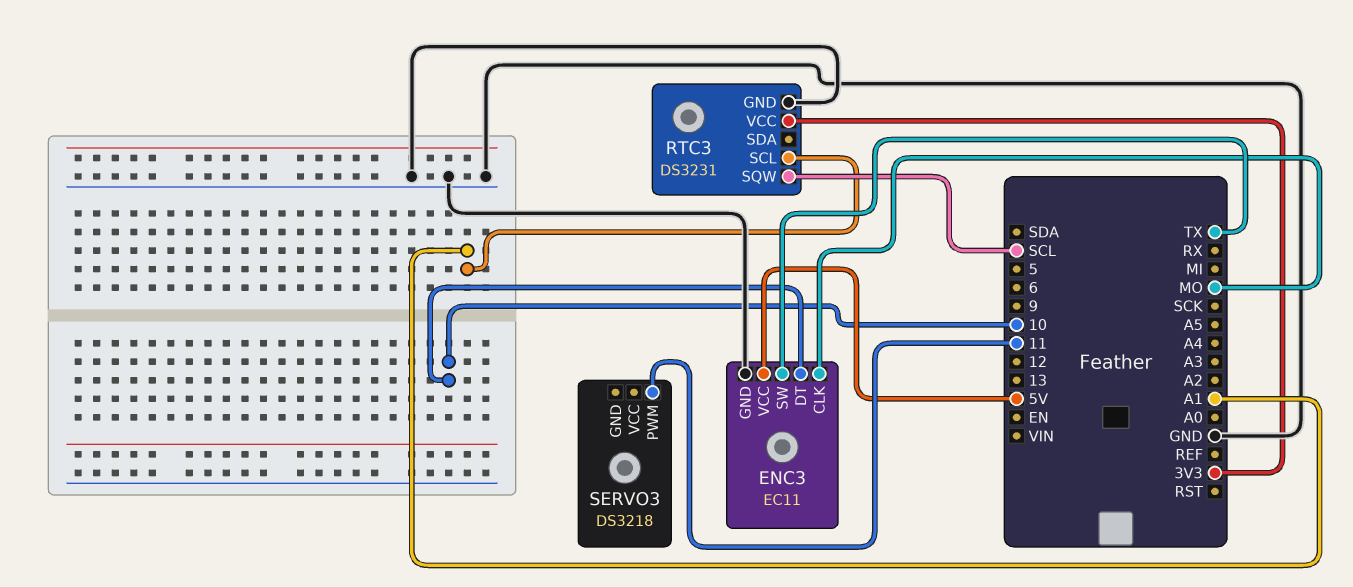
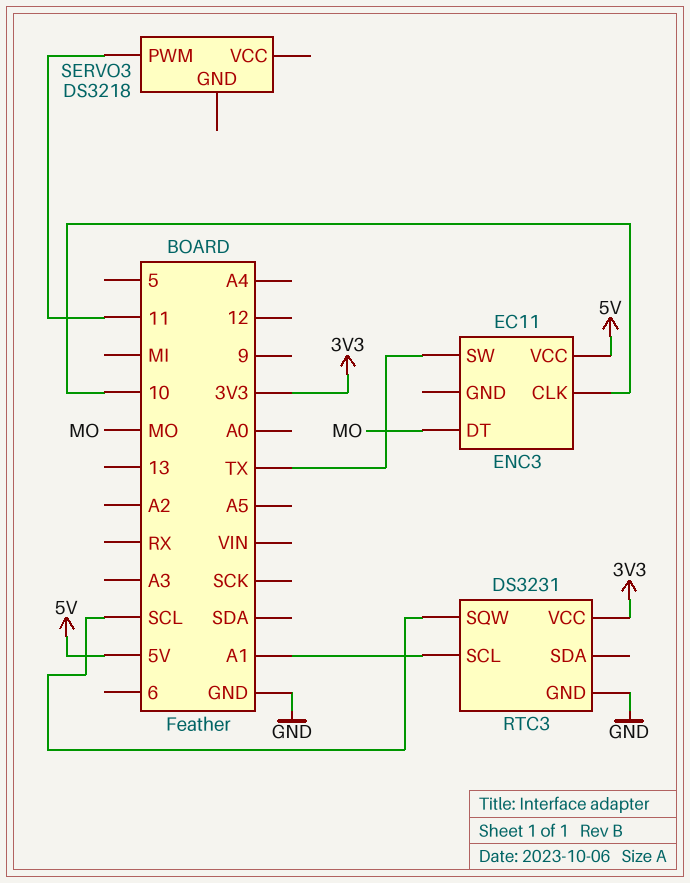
ENC3 pin CLK: MO -> 10
ENC3 pin DT: 10 -> MO
ENC3 pin GND: GND -> none

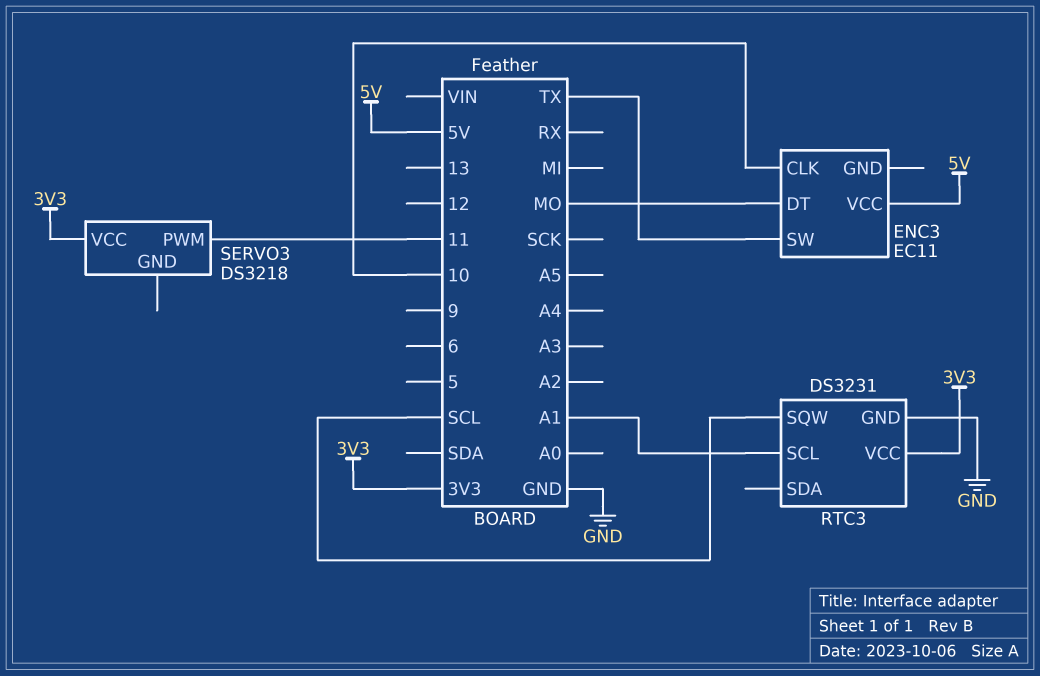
SERVO3 pin VCC: none -> 3V3

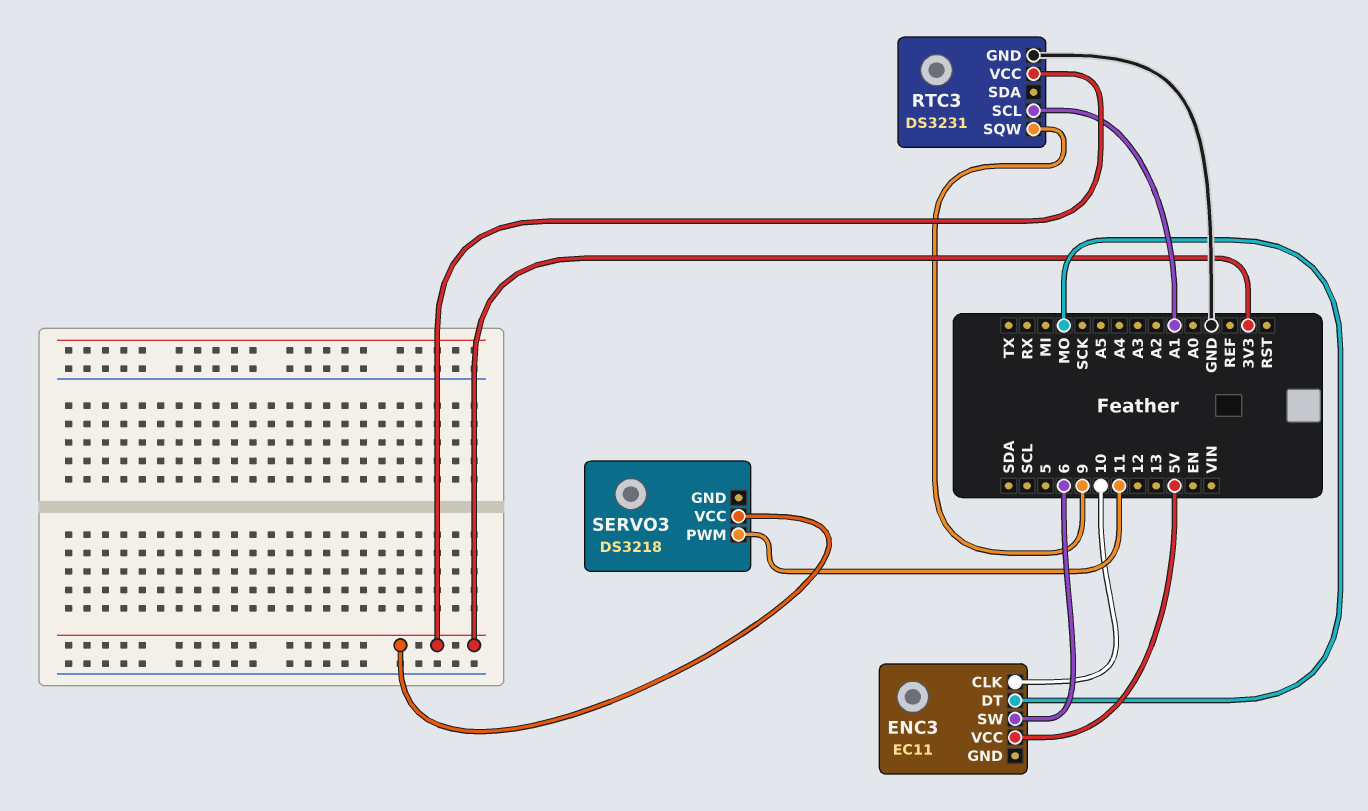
ENC3 pin SW: TX -> 6
RTC3 pin SQW: SCL -> 9

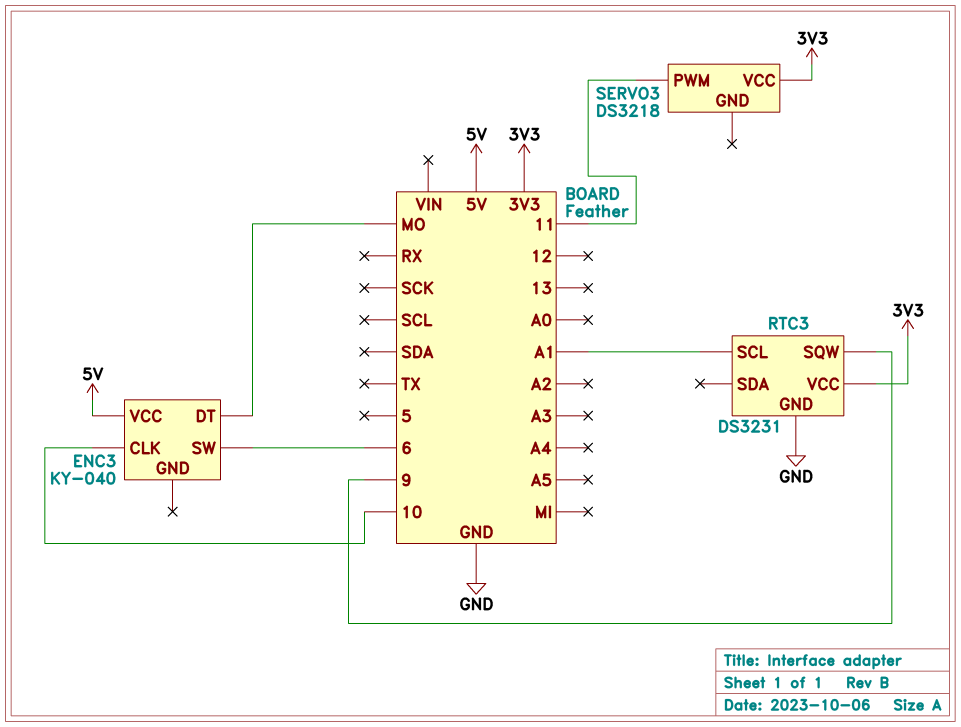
ENC3: EC11 -> KY-040

